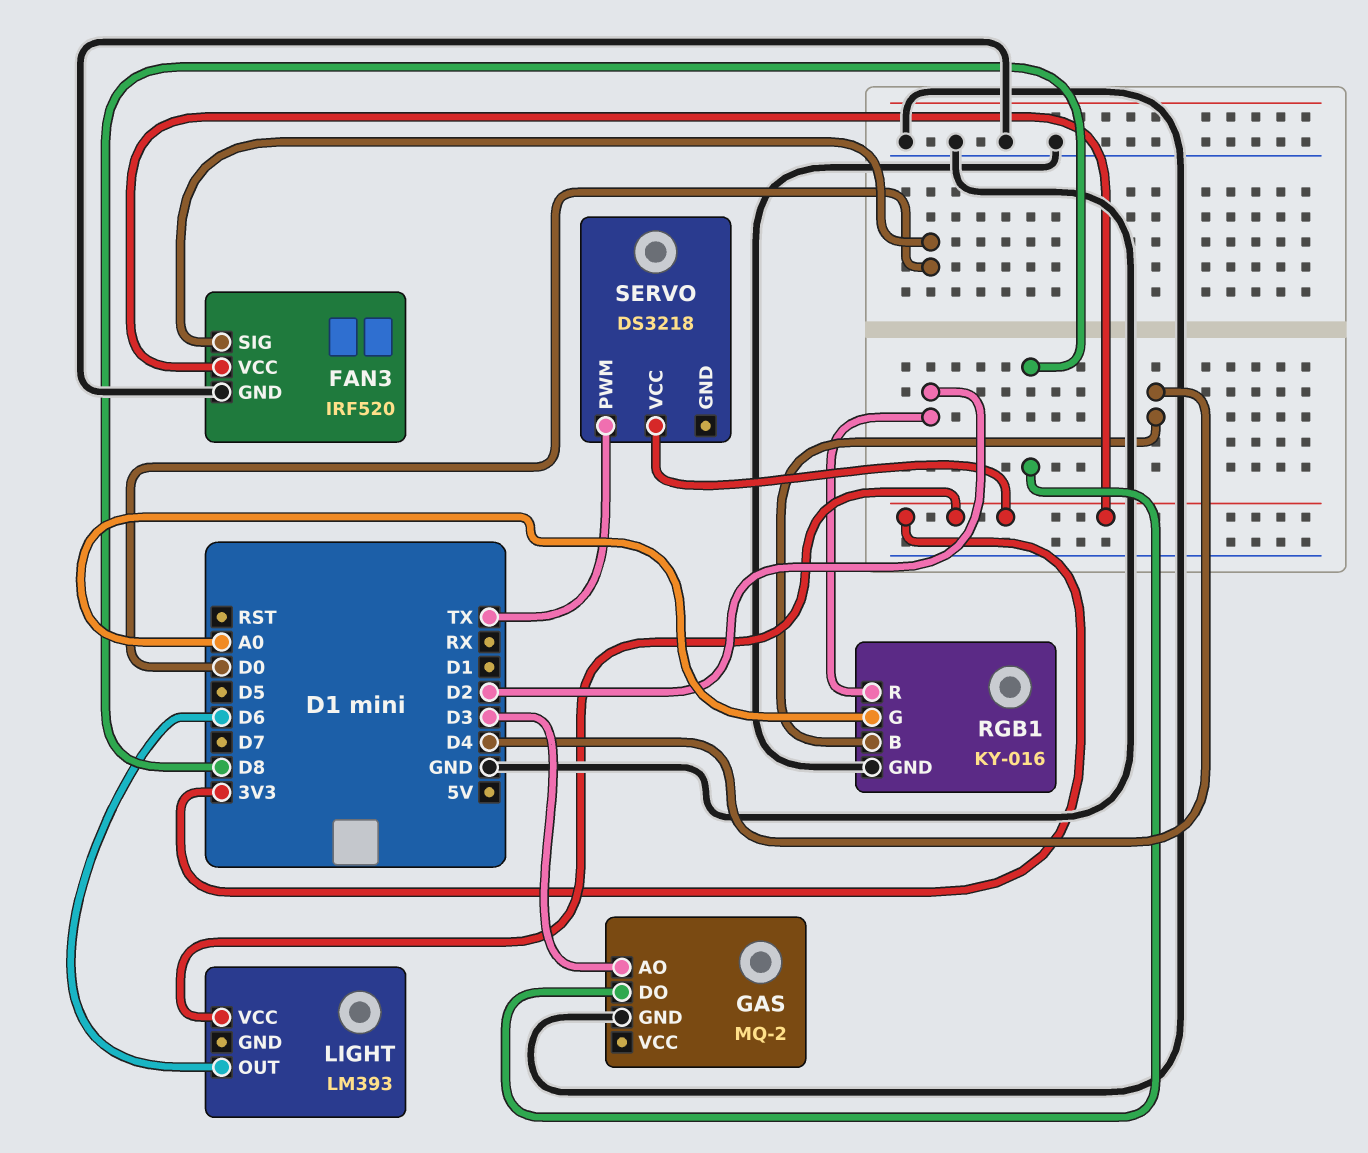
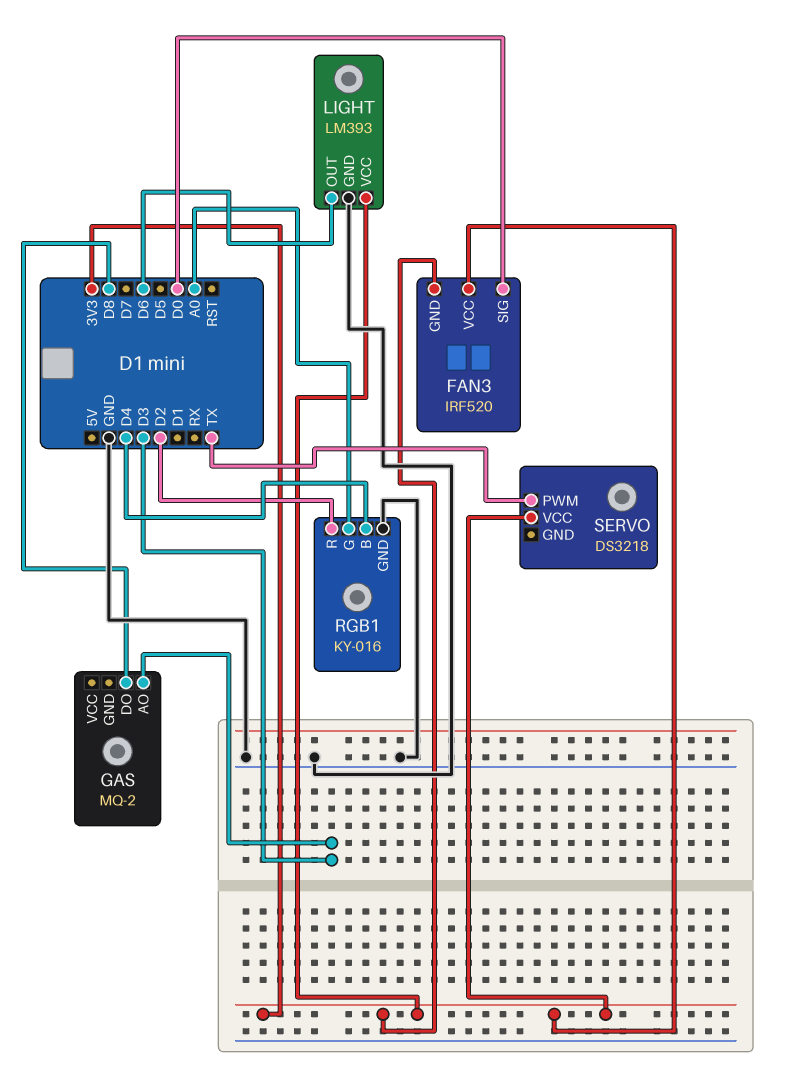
FAN3 pin GND: GND -> 3V3
GAS pin GND: GND -> none
LIGHT pin GND: none -> GND

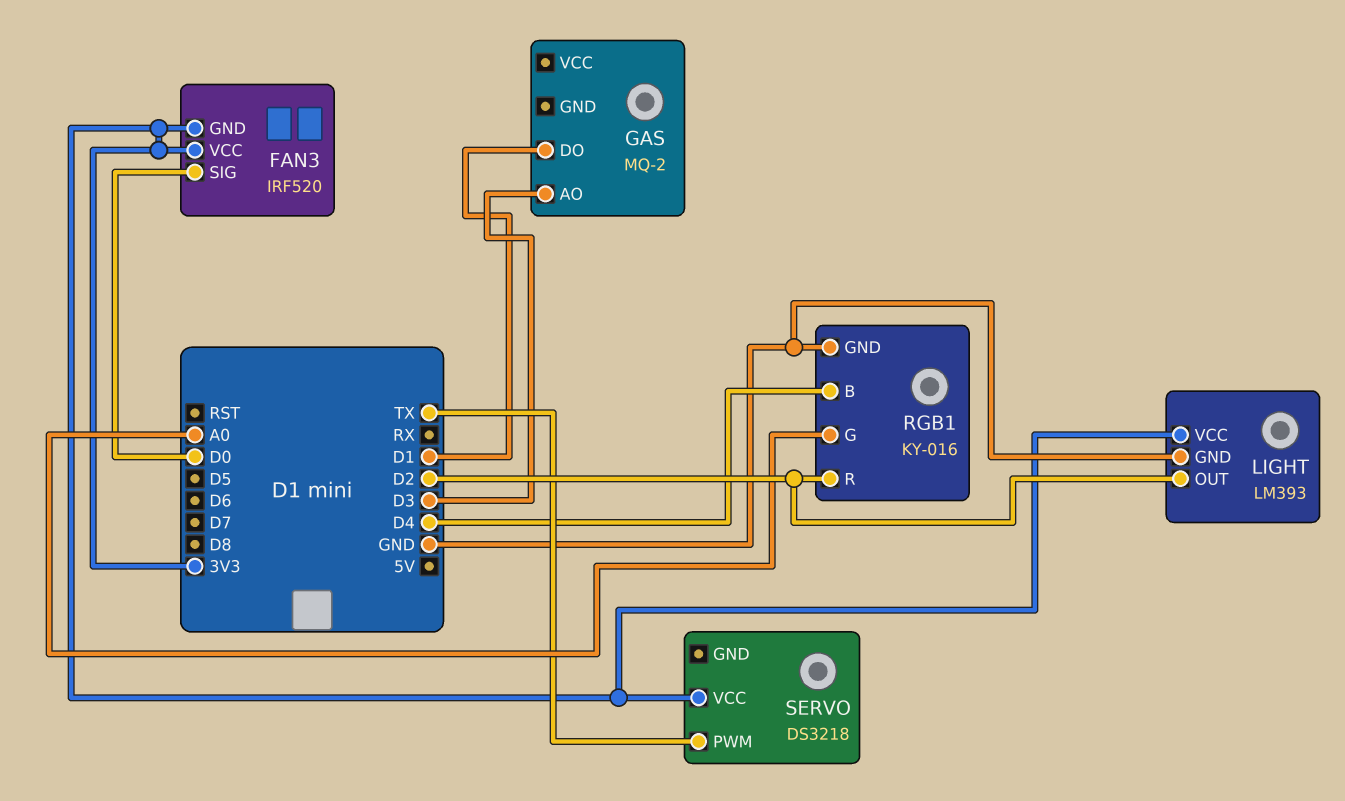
GAS pin DO: D8 -> D1
LIGHT pin OUT: D6 -> D2

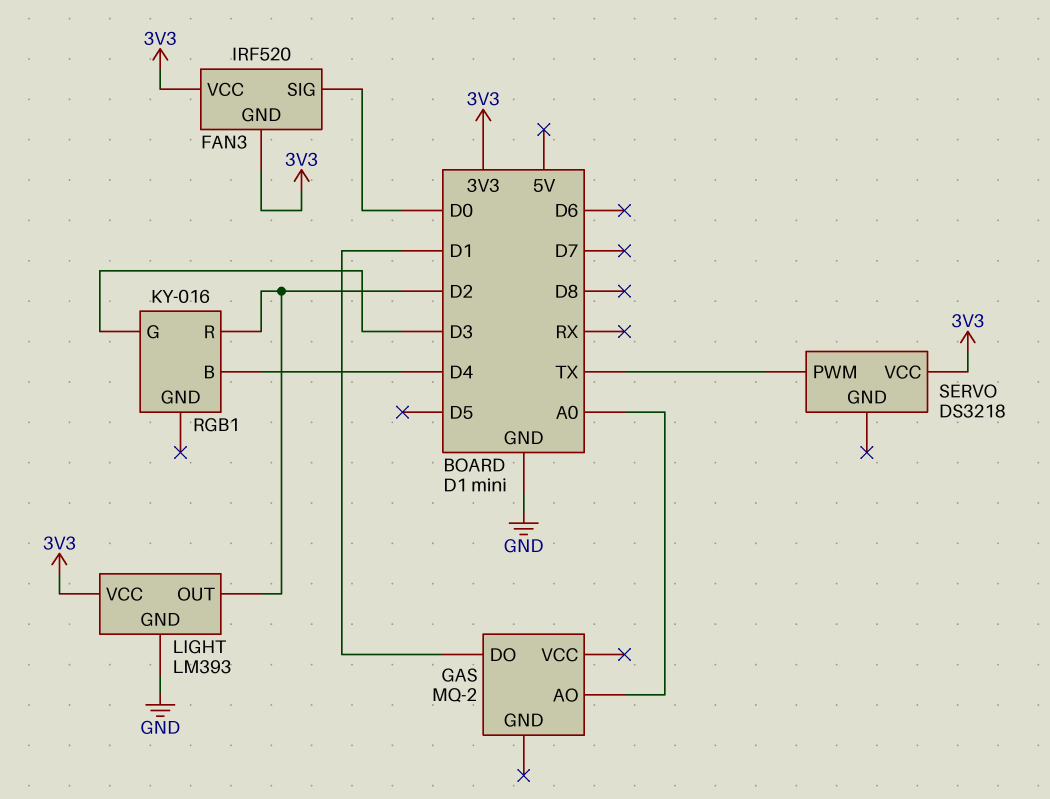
GAS pin AO: D3 -> A0
RGB1 pin G: A0 -> D3
RGB1 pin GND: GND -> none

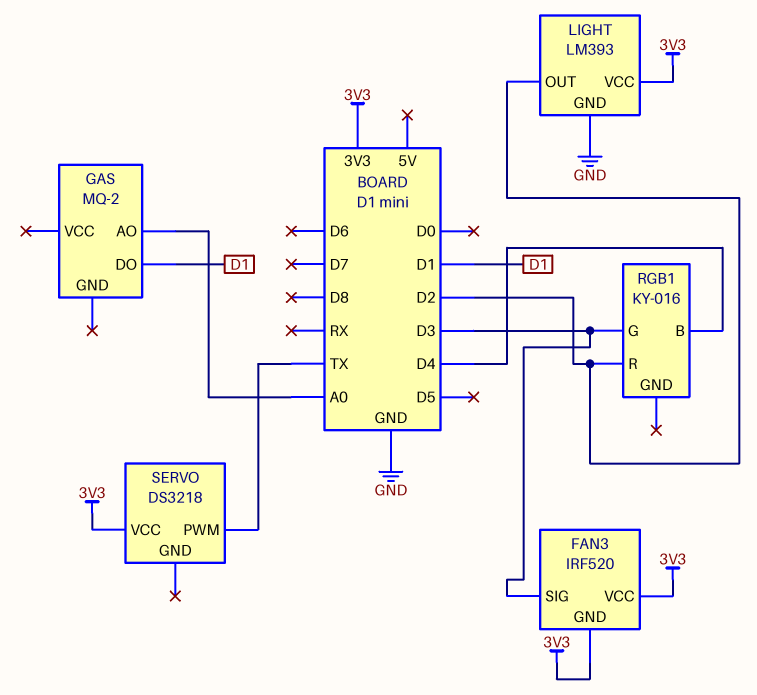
FAN3 pin SIG: D0 -> D3

